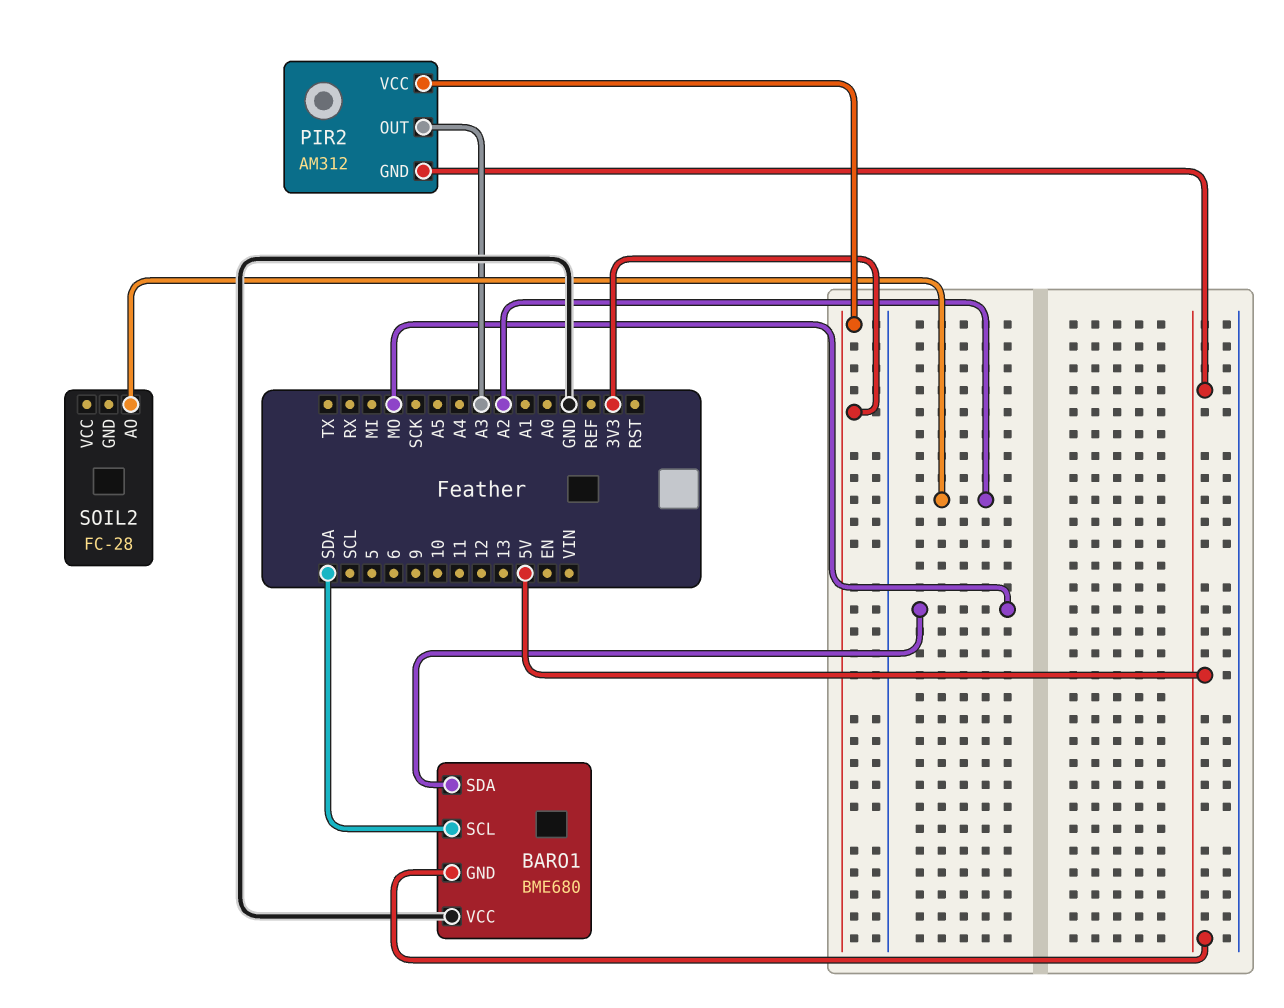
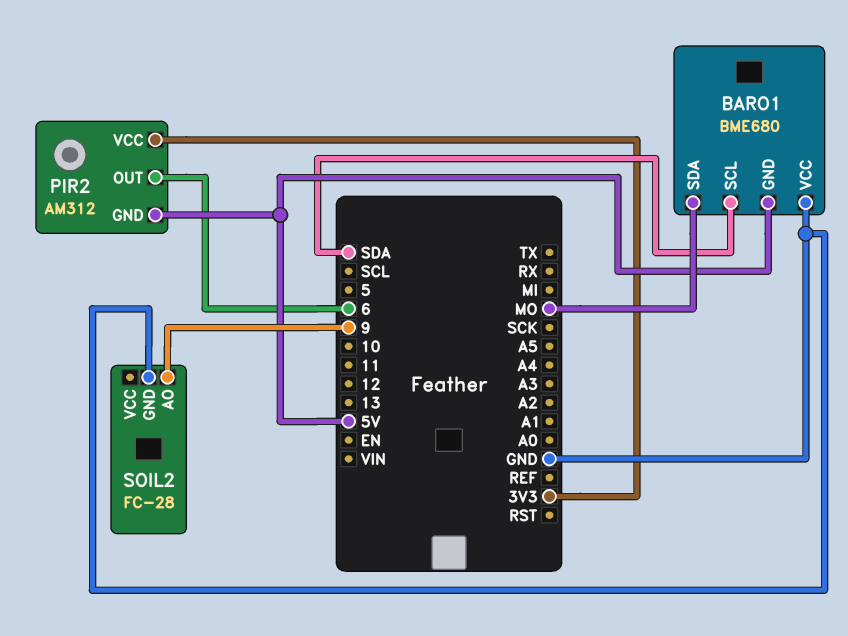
PIR2 pin OUT: A3 -> 6
SOIL2 pin AO: A2 -> 9
SOIL2 pin GND: none -> GND

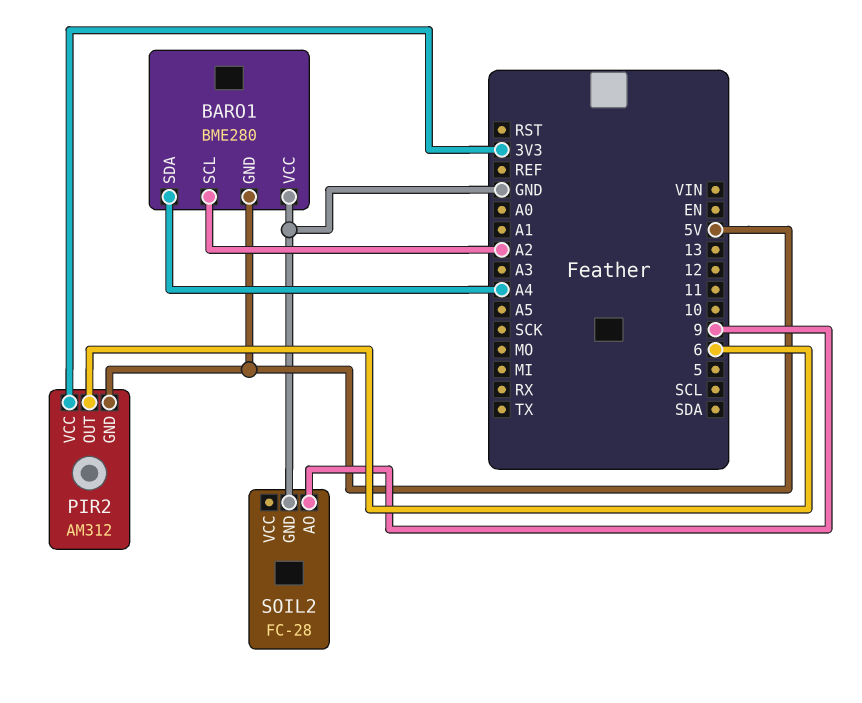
BARO1: BME680 -> BME280
BARO1 pin SCL: SDA -> A2
BARO1 pin SDA: MO -> A4

